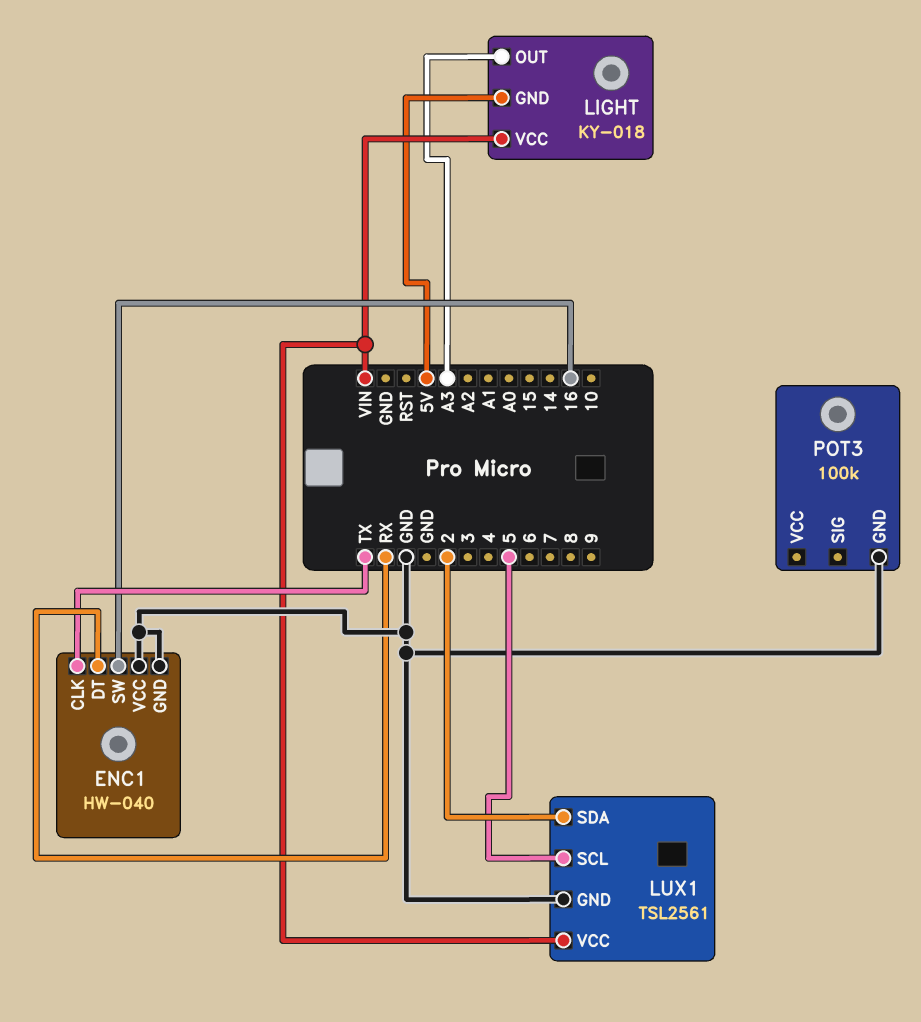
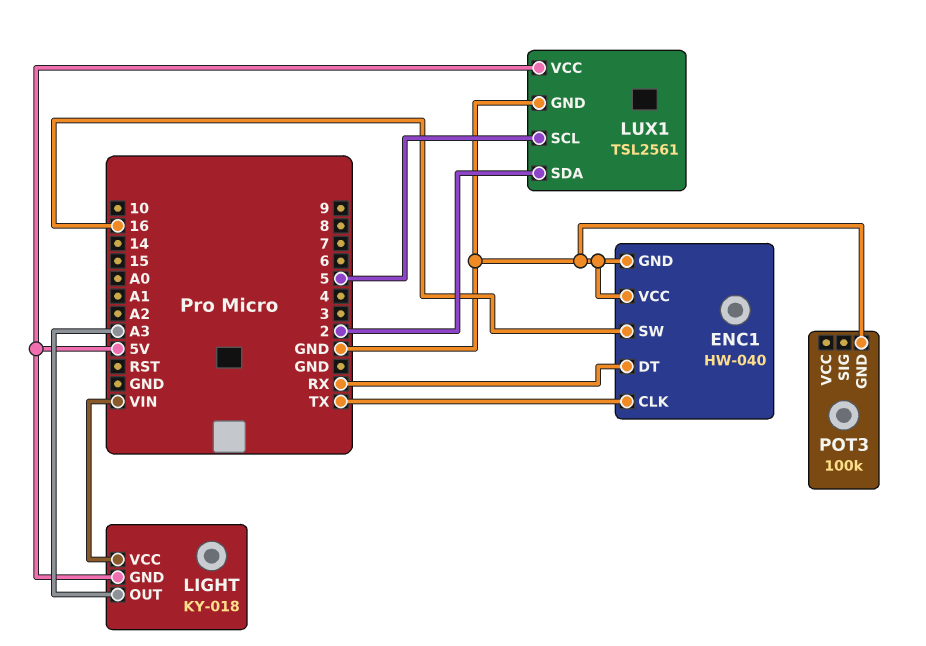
LUX1 pin VCC: VIN -> 5V

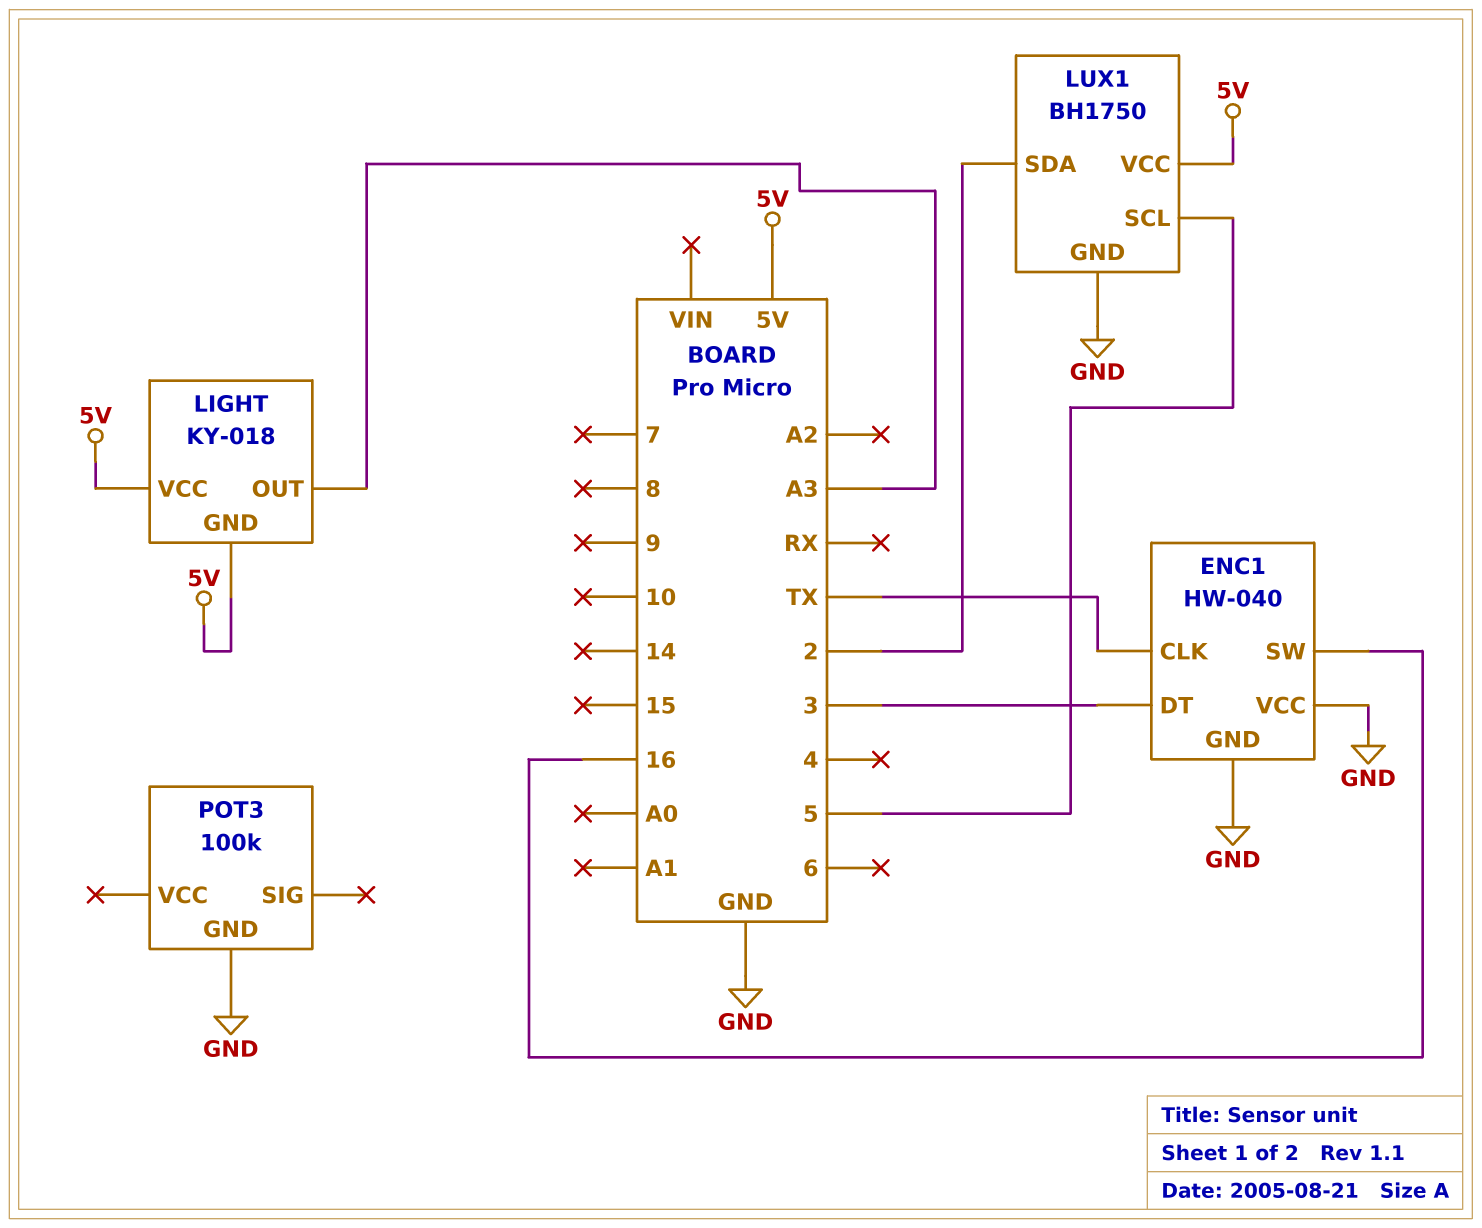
ENC1 pin DT: RX -> 3
LIGHT pin VCC: VIN -> 5V
LUX1: TSL2561 -> BH1750

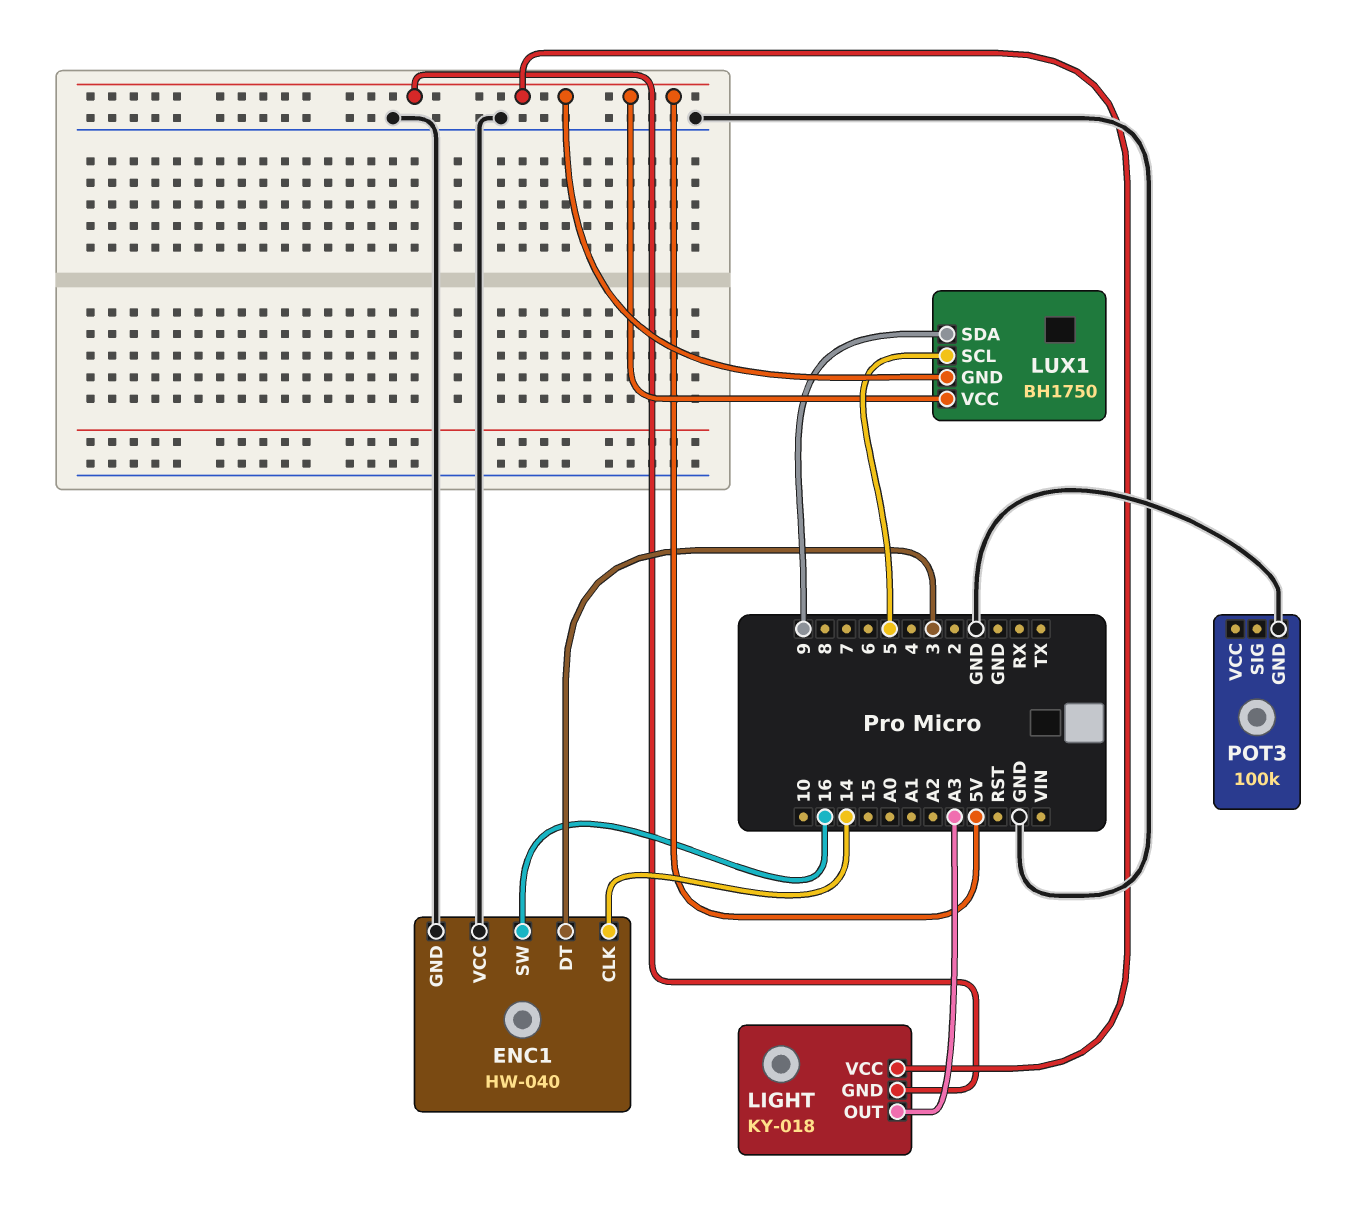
ENC1 pin CLK: TX -> 14
LUX1 pin GND: GND -> 5V
LUX1 pin SDA: 2 -> 9

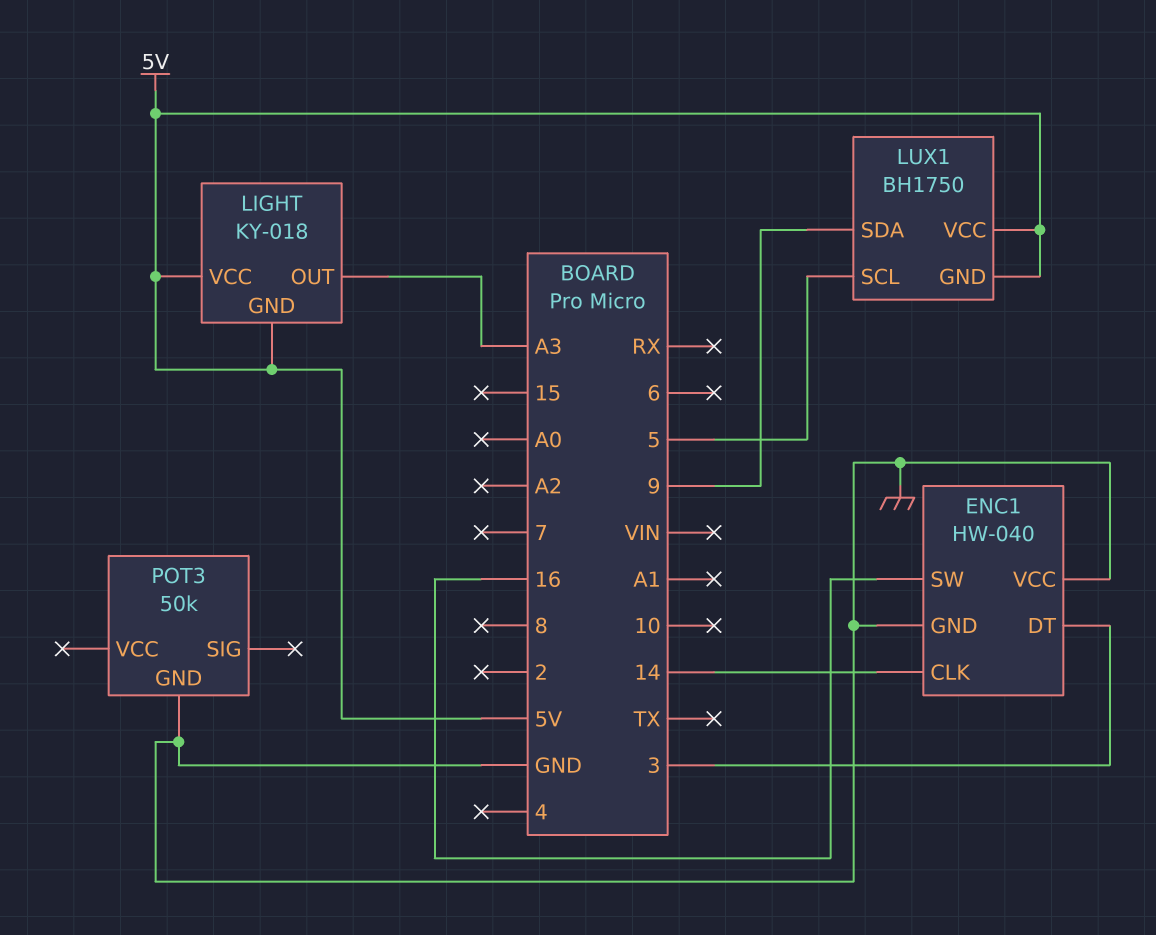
POT3: 100k -> 50k

